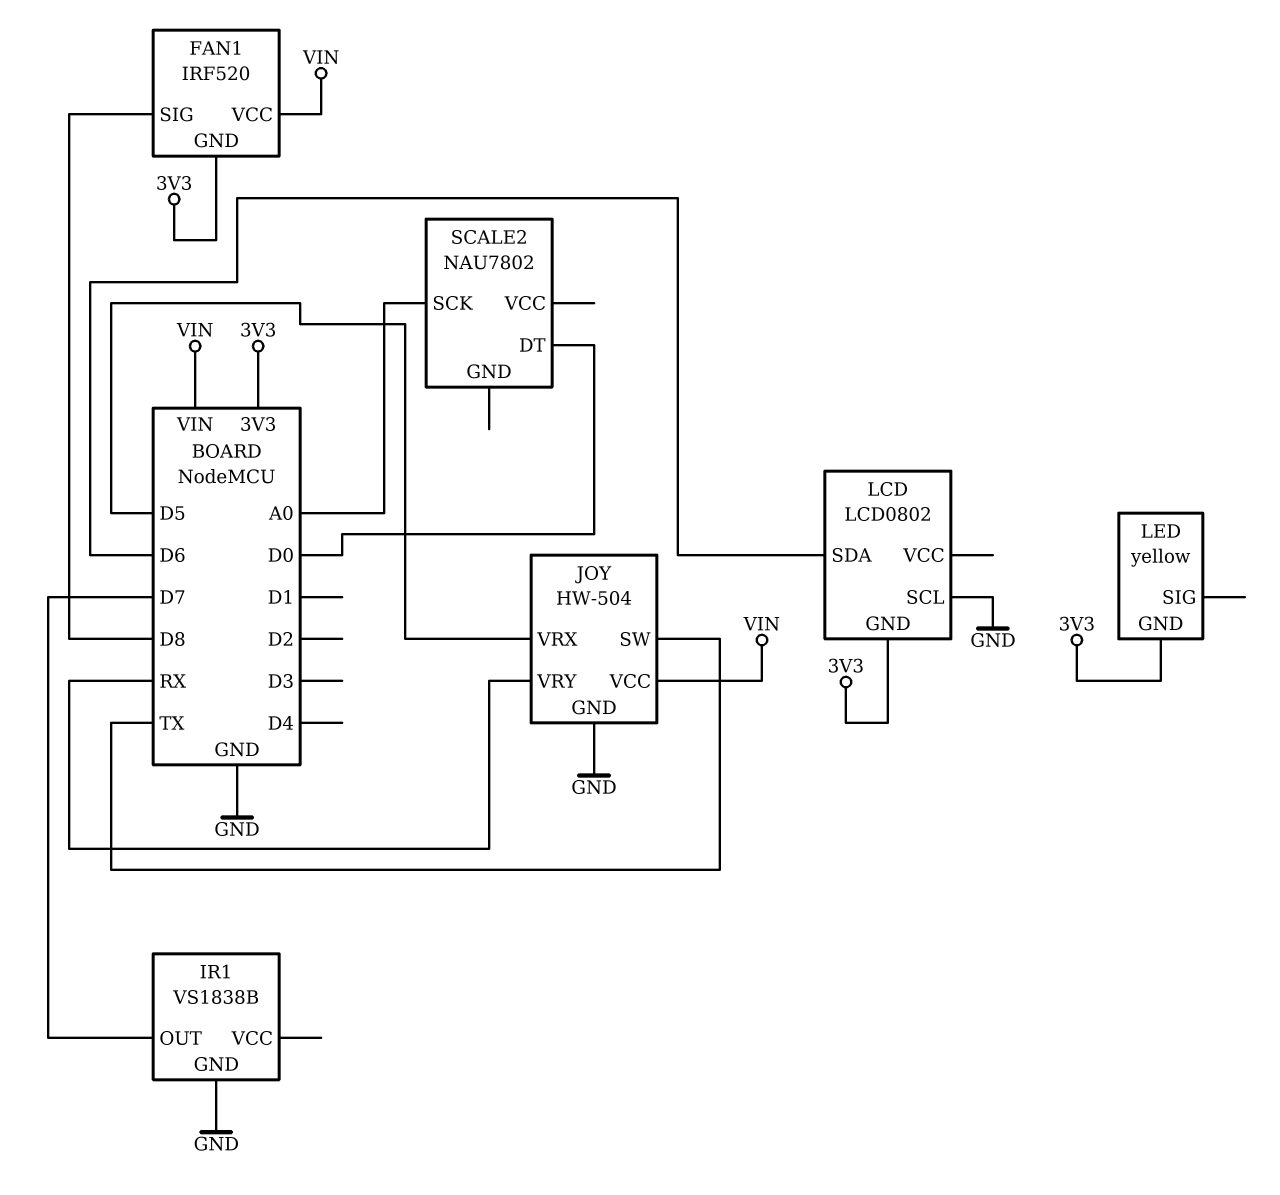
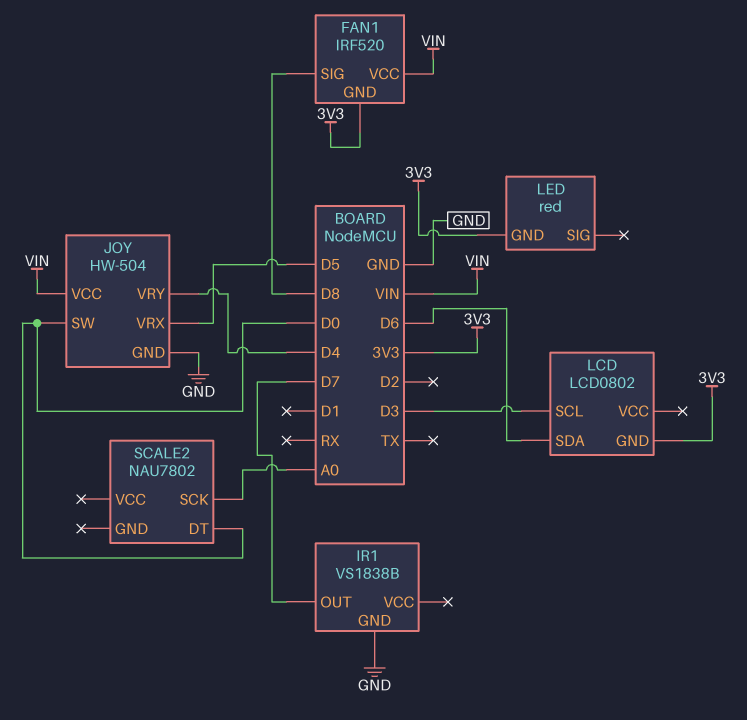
JOY pin SW: TX -> D0
JOY pin VRY: RX -> D4
LCD pin SCL: GND -> D3
LED: yellow -> red

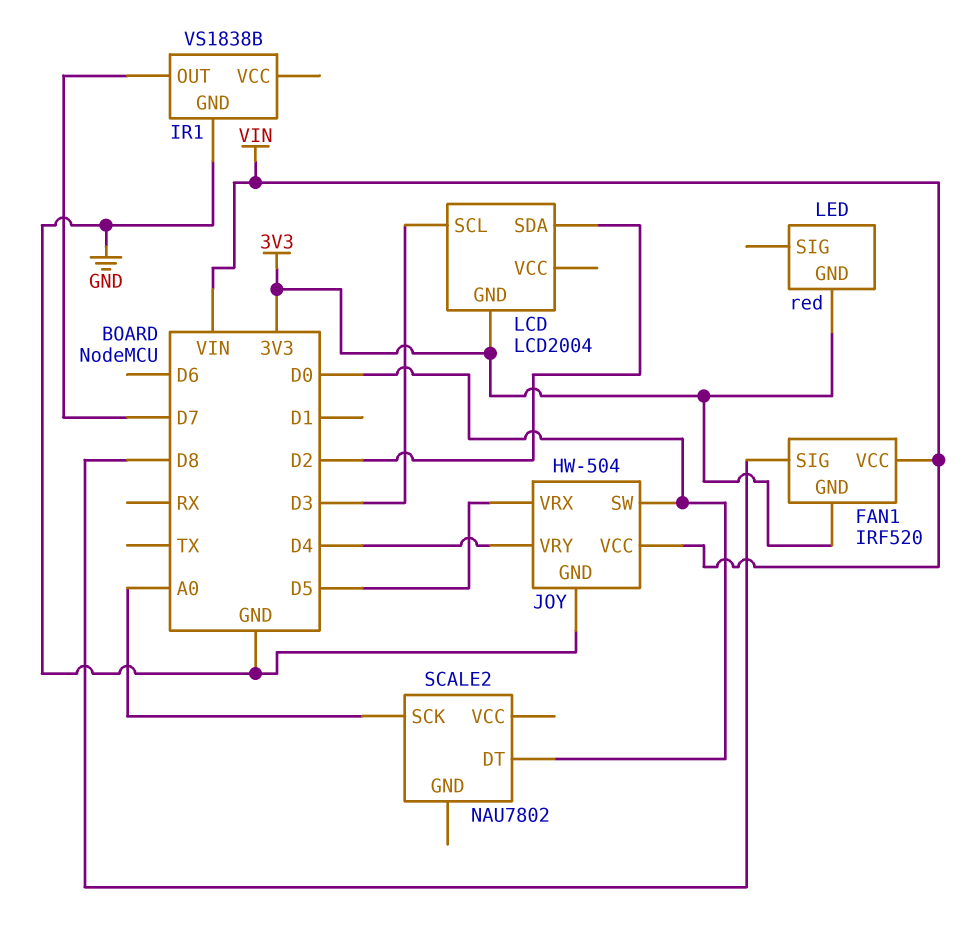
LCD: LCD0802 -> LCD2004
LCD pin SDA: D6 -> D2

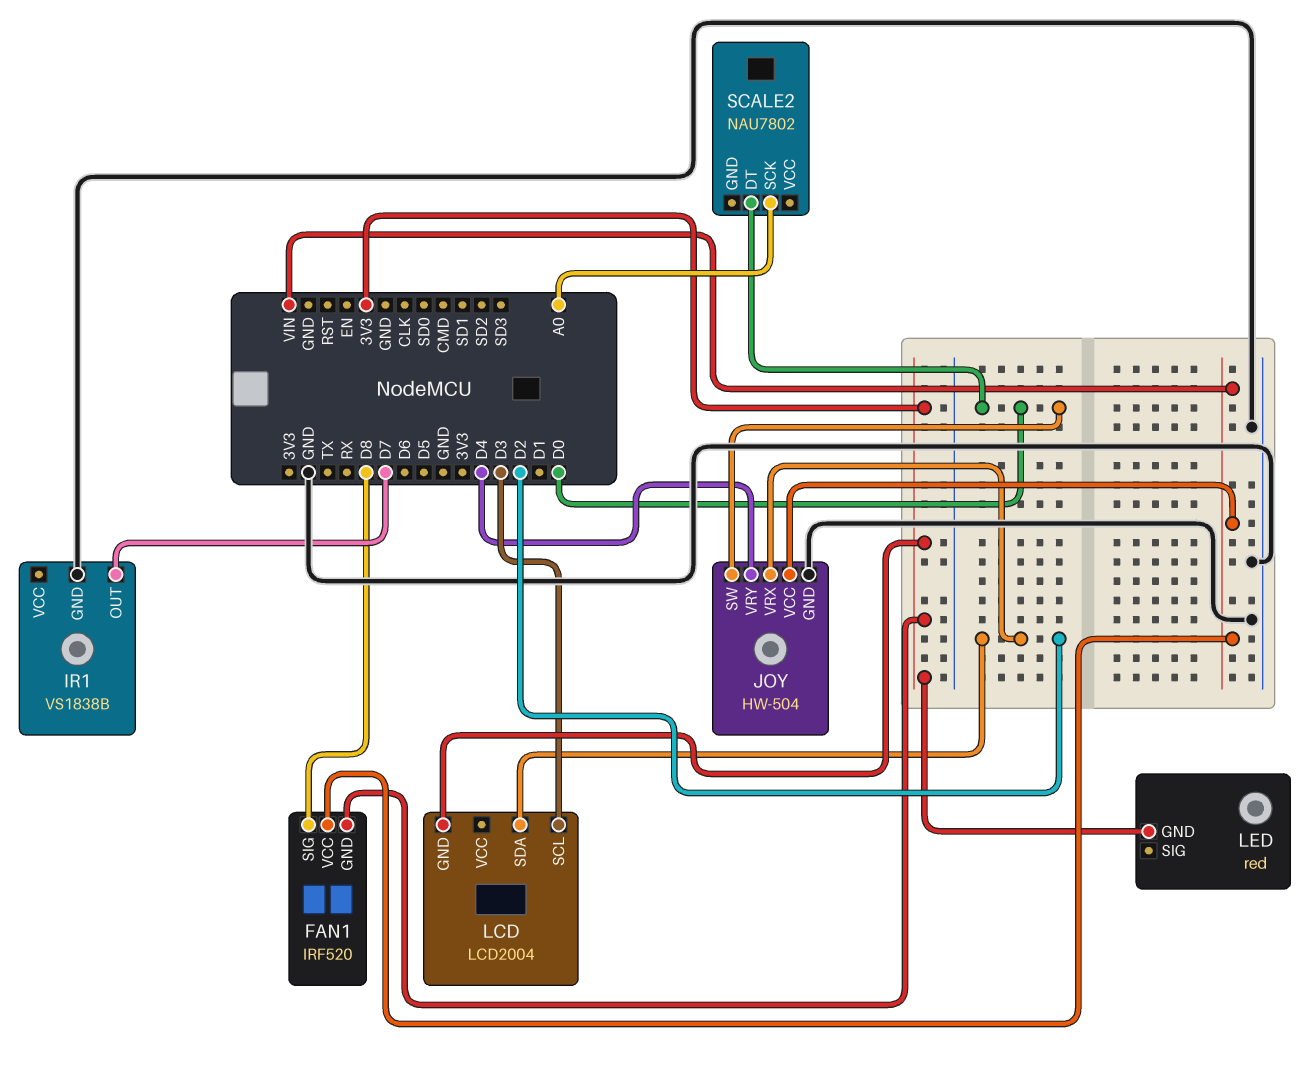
JOY pin VRX: D5 -> D2

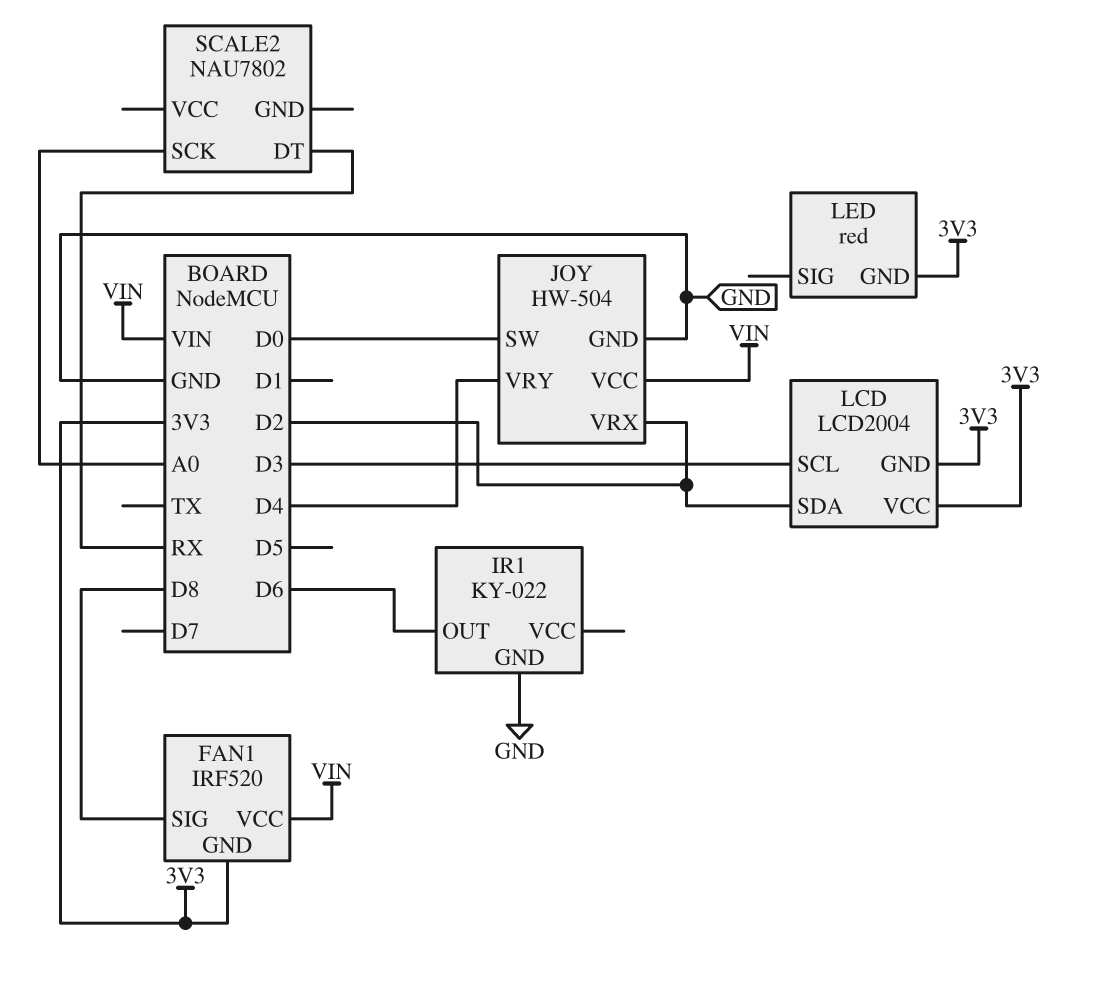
IR1: VS1838B -> KY-022
IR1 pin OUT: D7 -> D6
LCD pin VCC: none -> 3V3
SCALE2 pin DT: D0 -> RX

